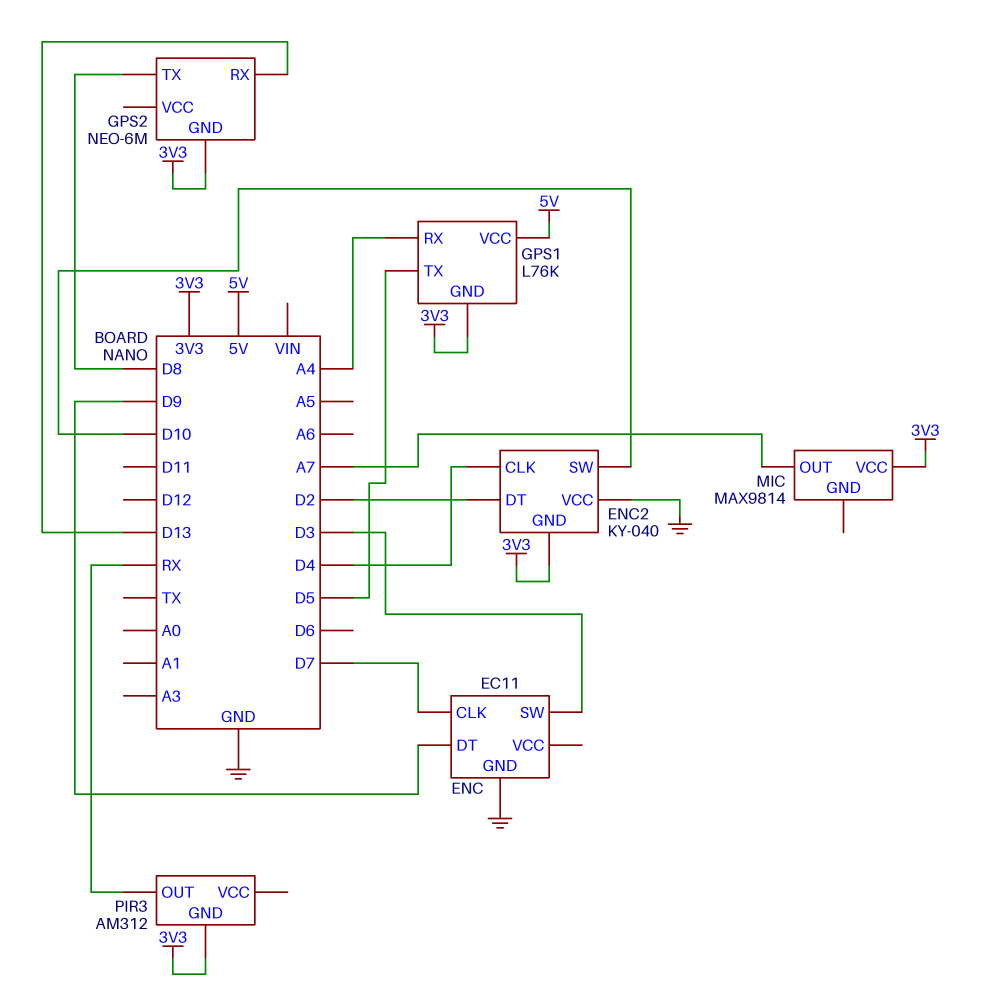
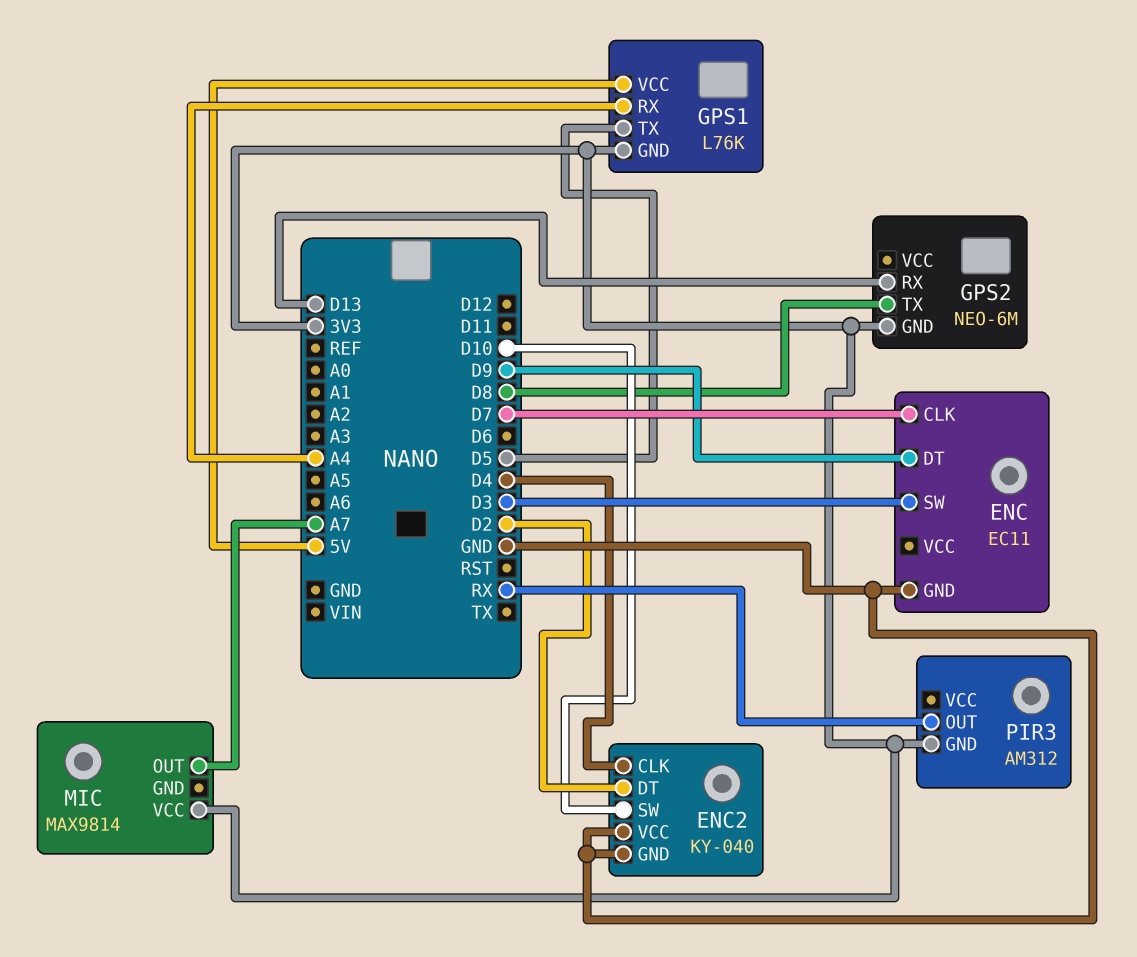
ENC2 pin GND: 3V3 -> GND

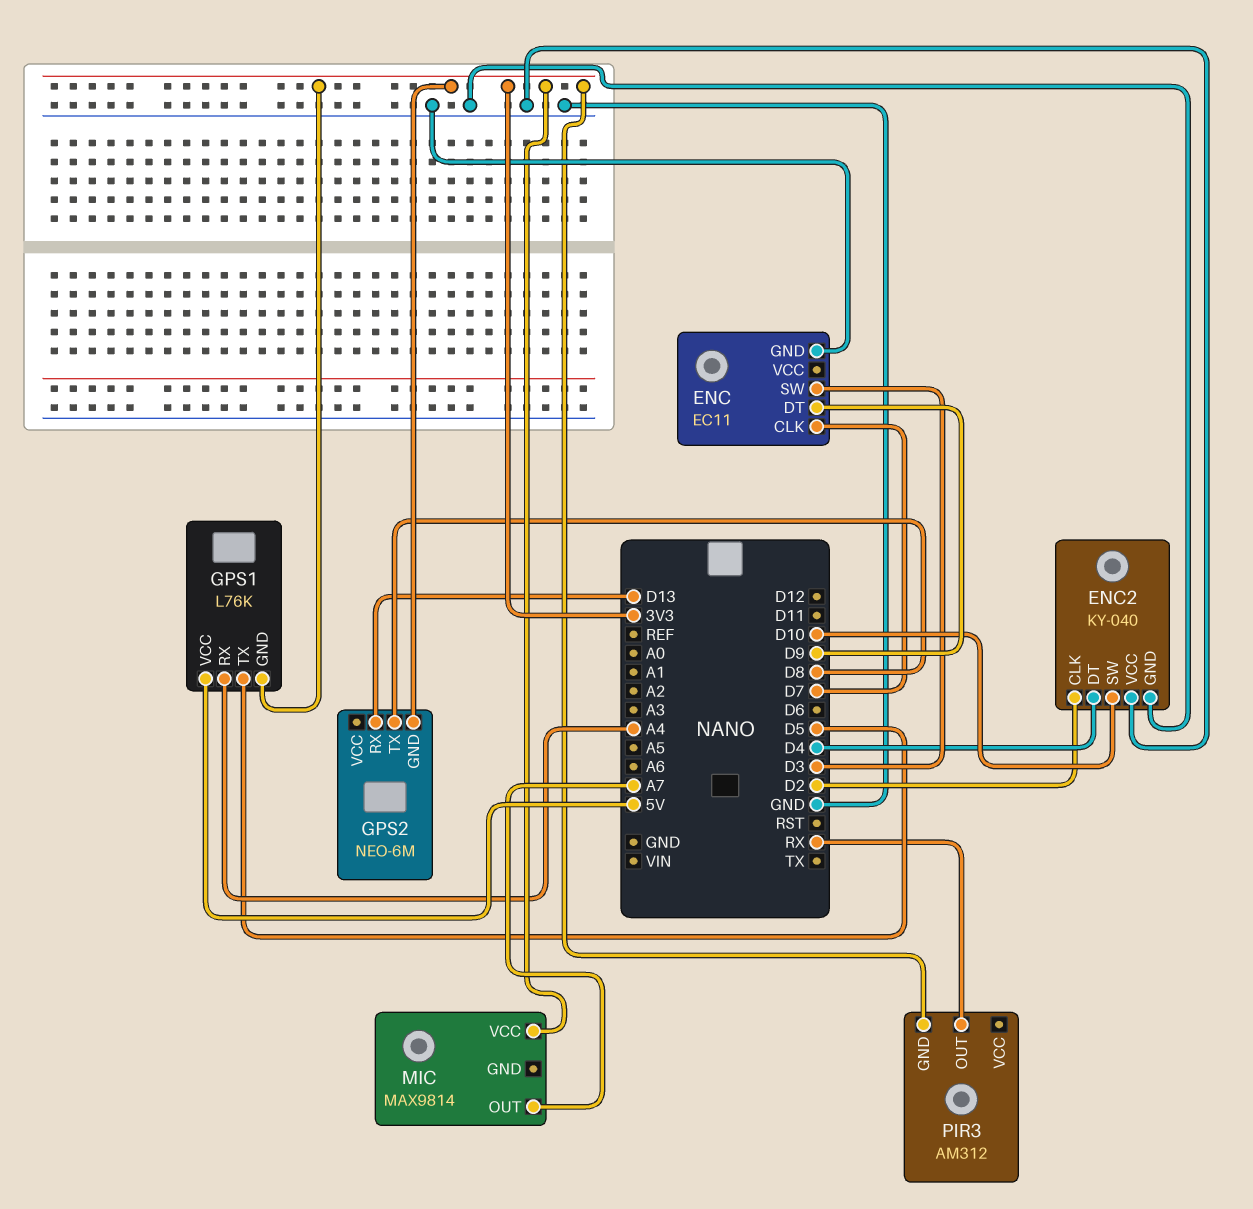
ENC2 pin CLK: D4 -> D2
ENC2 pin DT: D2 -> D4

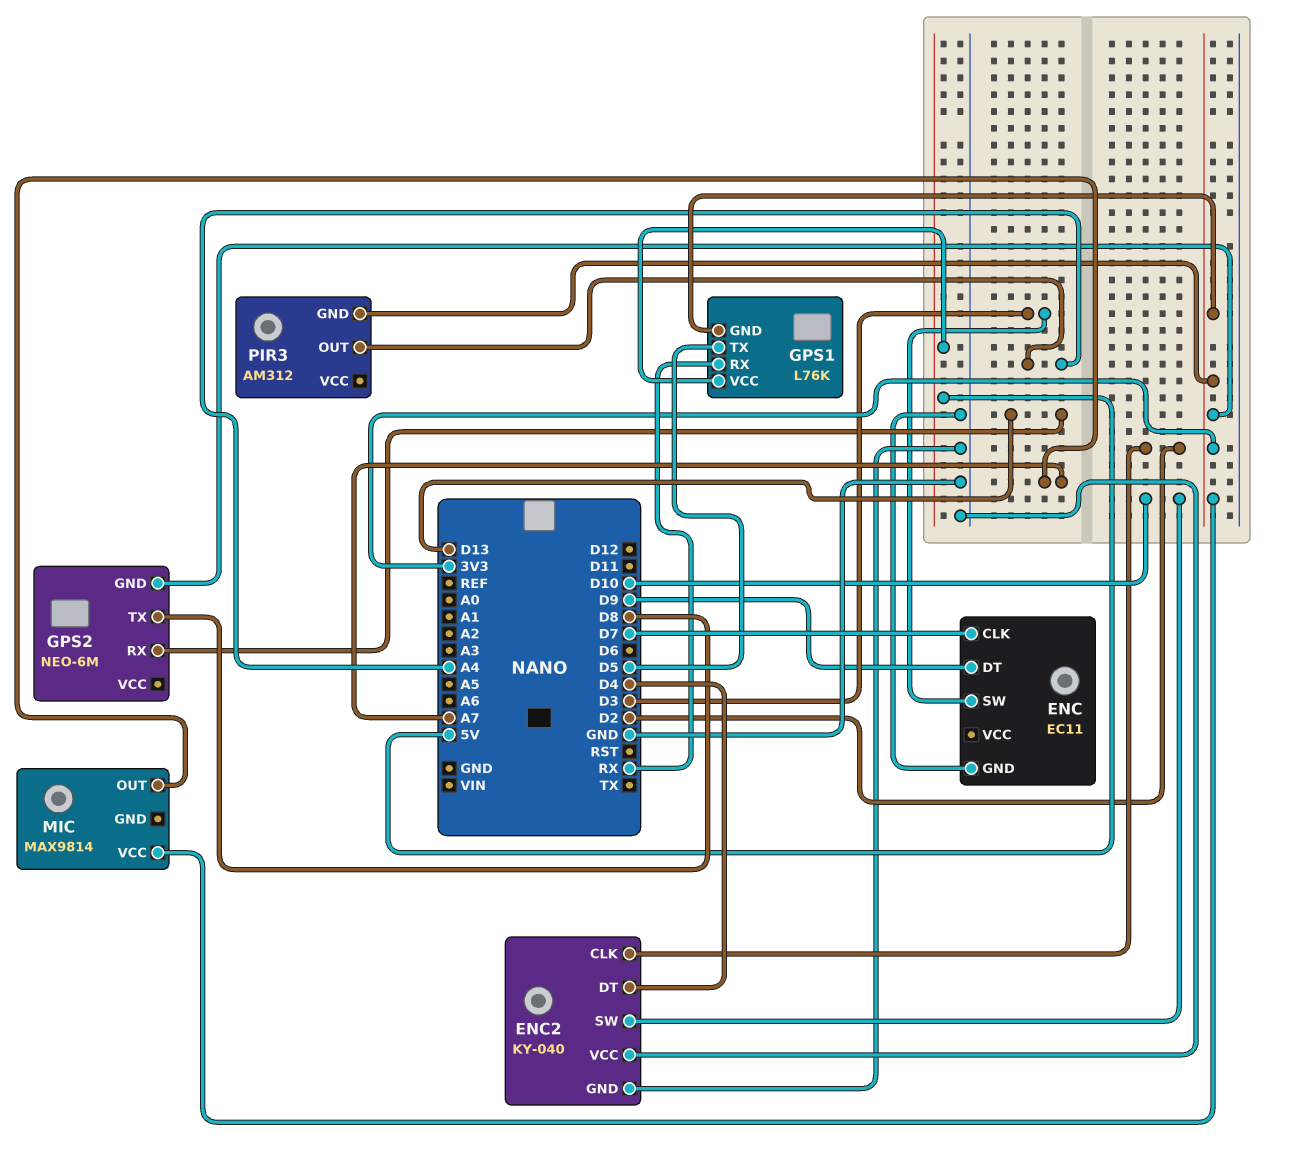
GPS1 pin RX: A4 -> RX
PIR3 pin OUT: RX -> A4

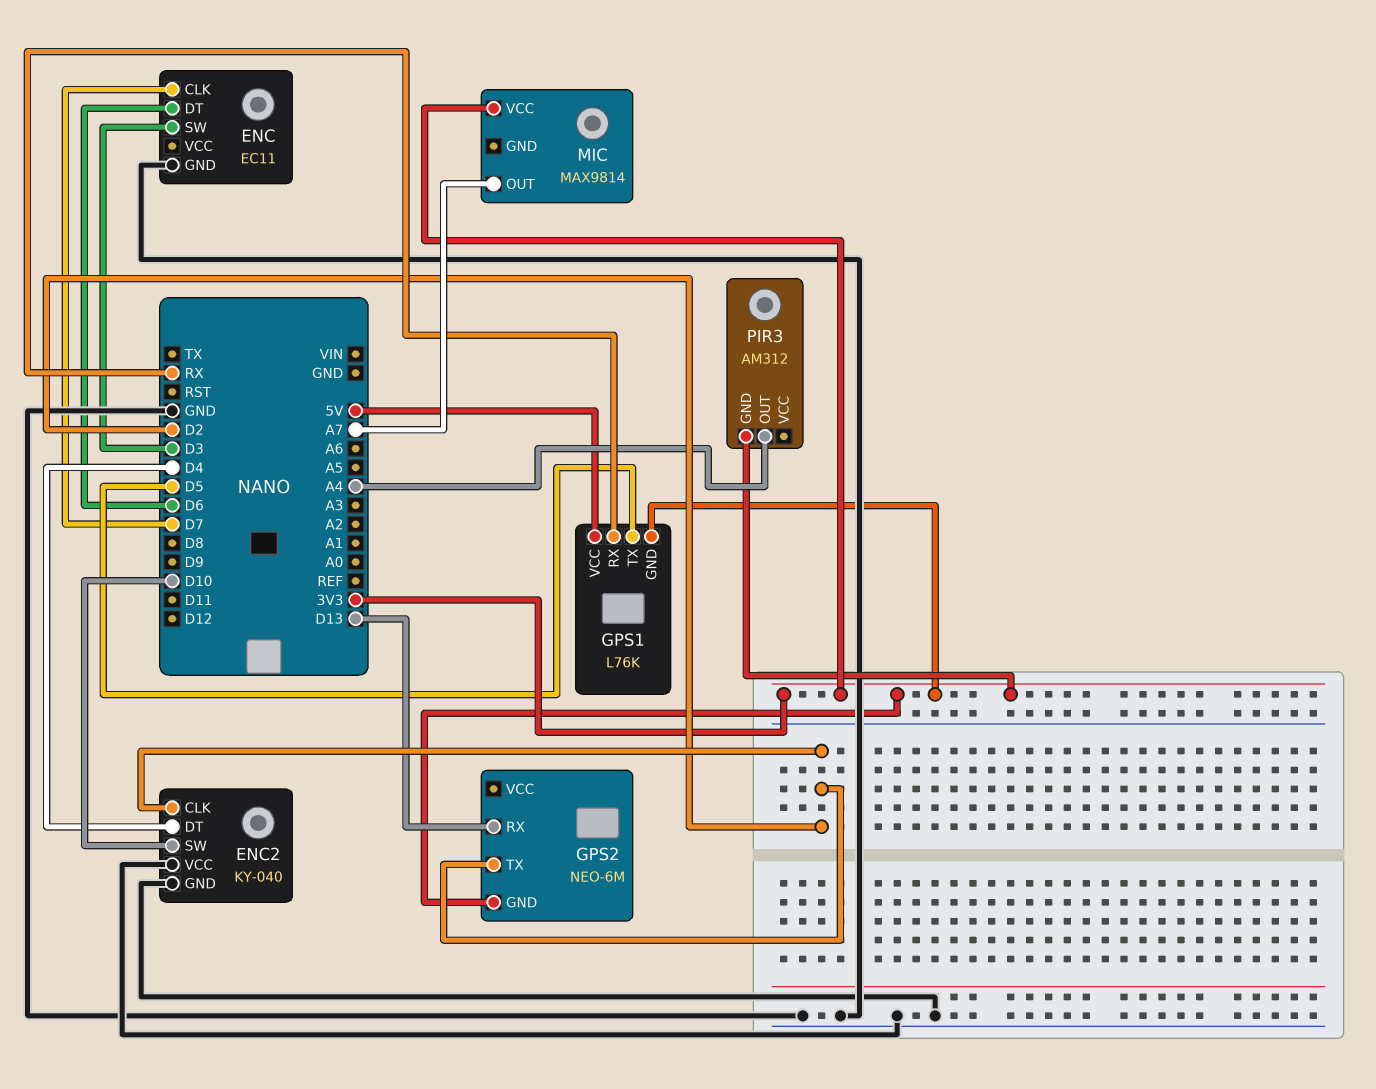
ENC pin DT: D9 -> D6
GPS2 pin TX: D8 -> D2

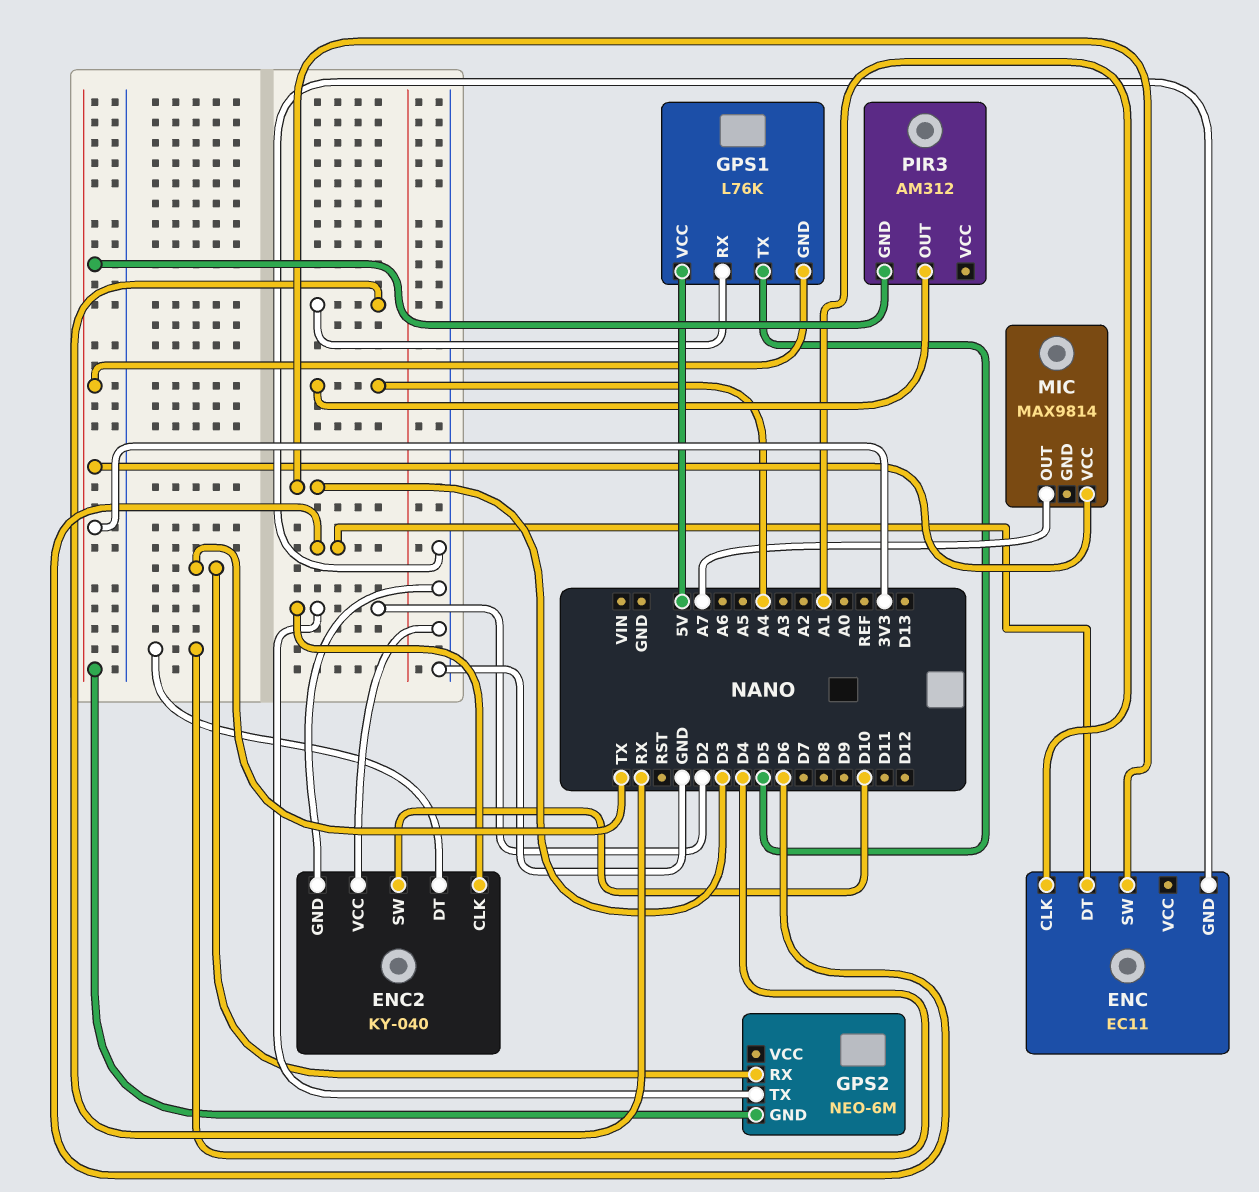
ENC pin CLK: D7 -> A1
GPS2 pin RX: D13 -> TX

